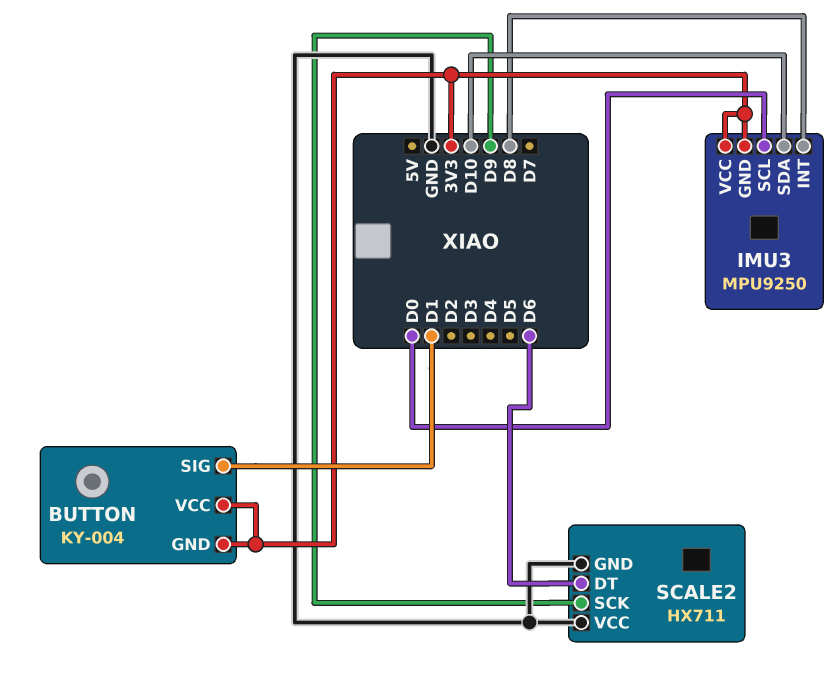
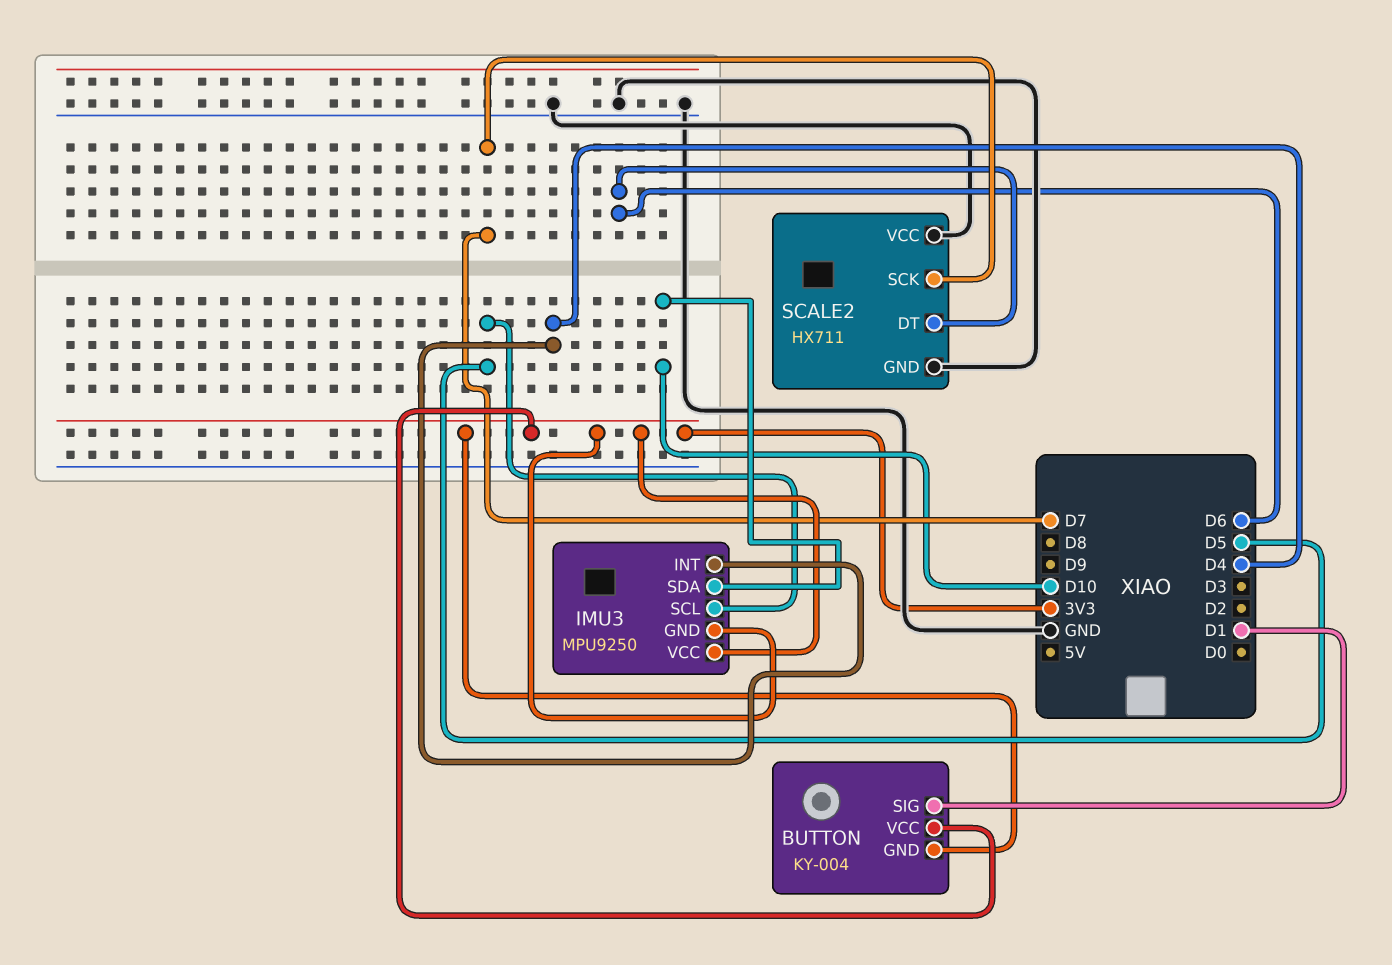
IMU3 pin INT: D8 -> D4
IMU3 pin SCL: D0 -> D5
SCALE2 pin SCK: D9 -> D7

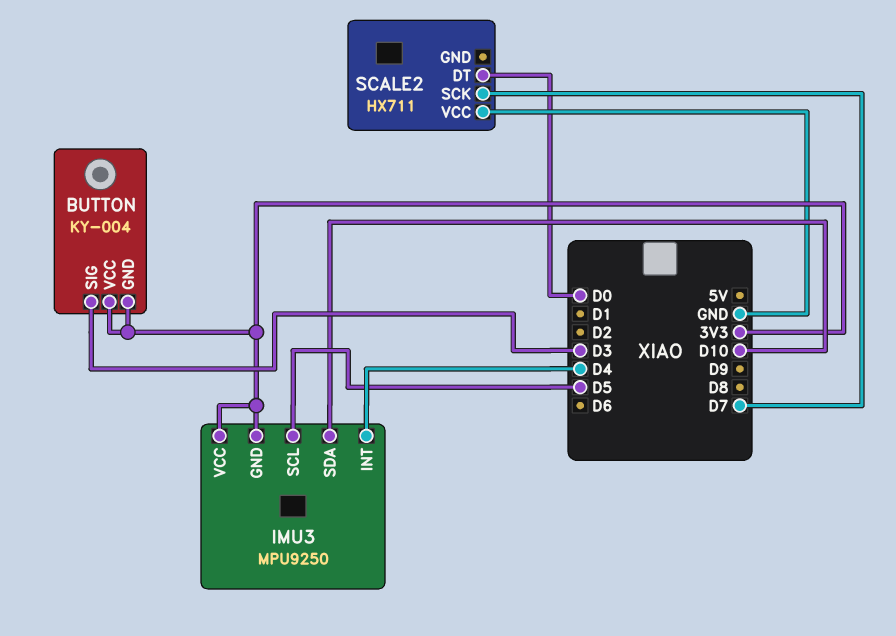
BUTTON pin SIG: D1 -> D3
SCALE2 pin DT: D6 -> D0
SCALE2 pin GND: GND -> none

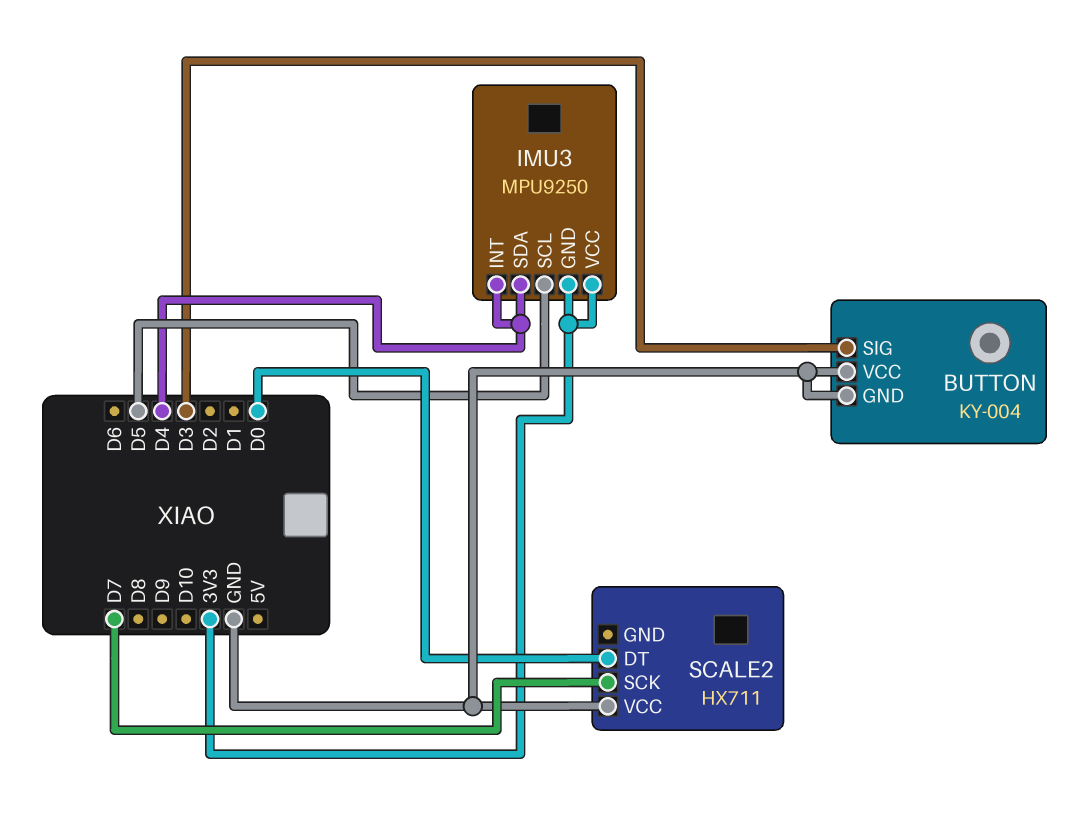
BUTTON pin GND: 3V3 -> GND
BUTTON pin VCC: 3V3 -> GND
IMU3 pin SDA: D10 -> D4

